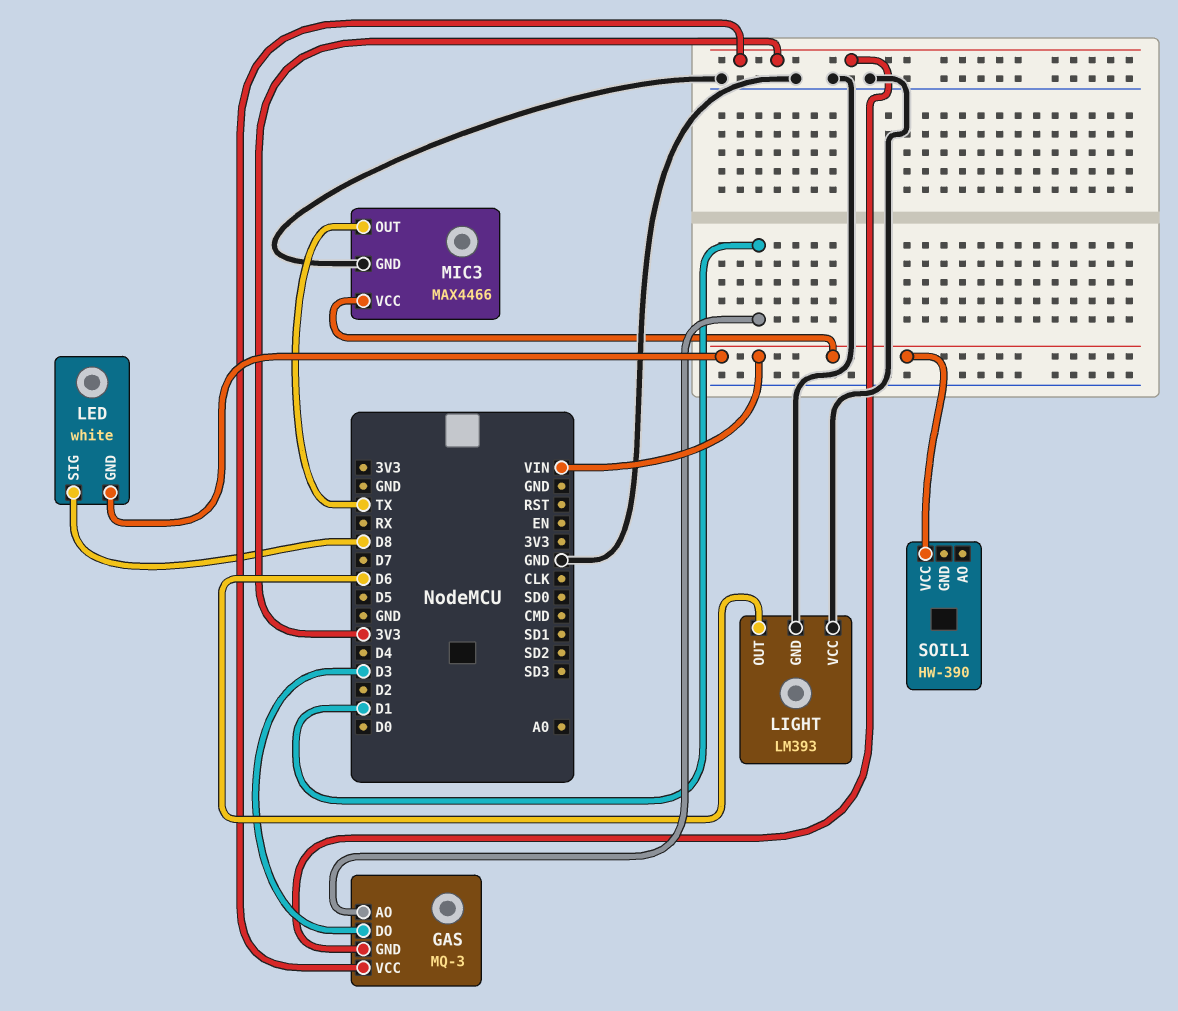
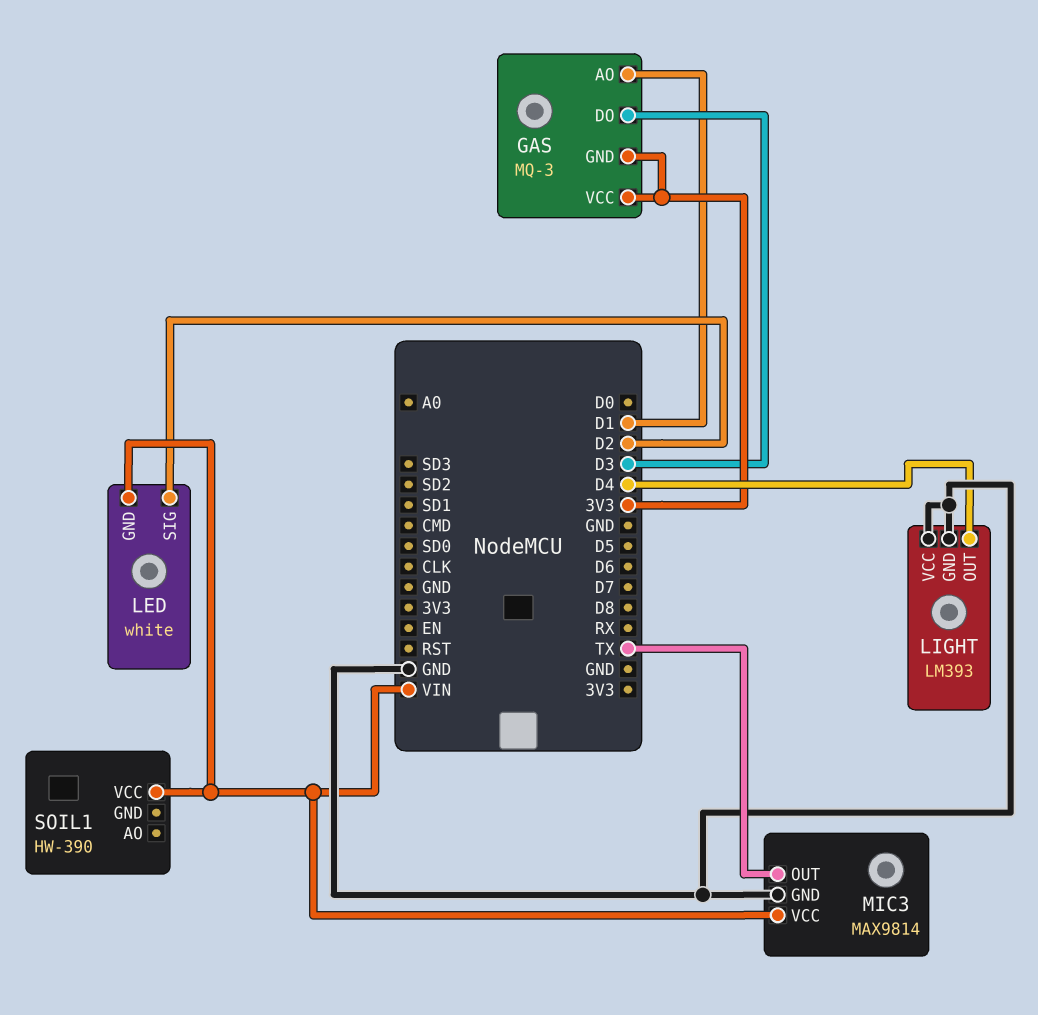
LED pin SIG: D8 -> D2
LIGHT pin OUT: D6 -> D4
MIC3: MAX4466 -> MAX9814

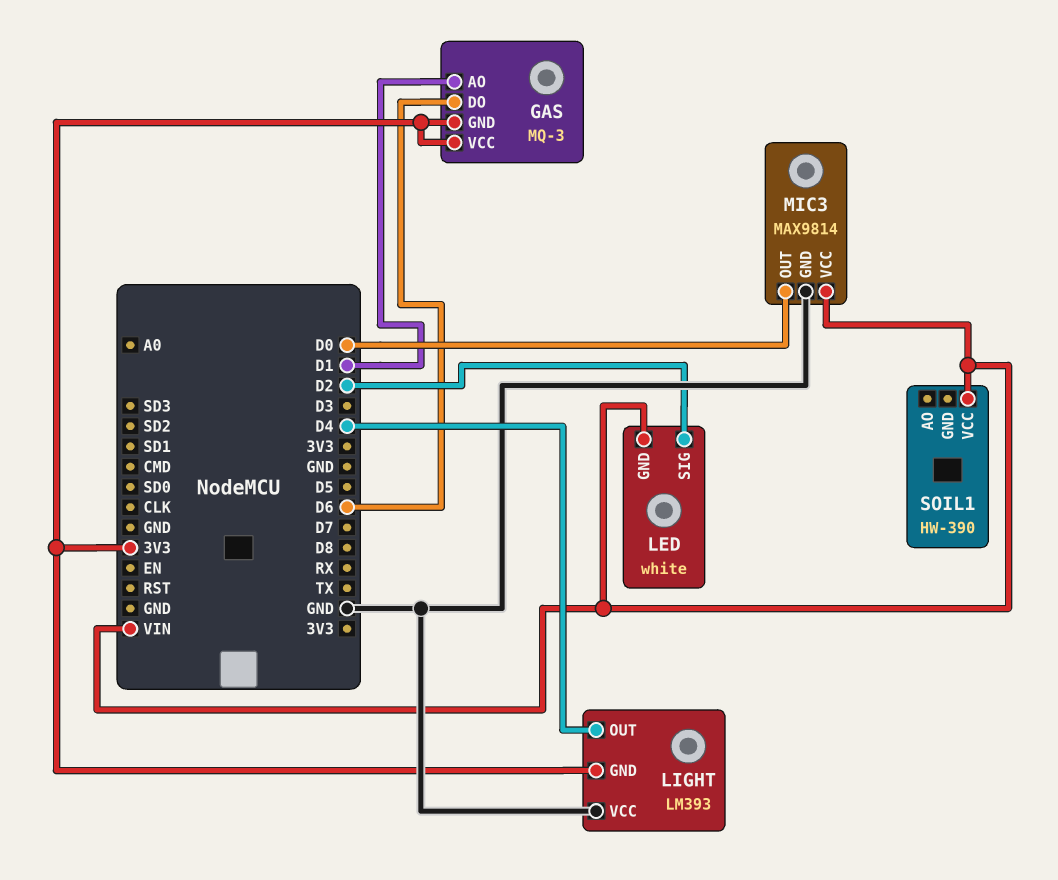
GAS pin DO: D3 -> D6
LIGHT pin GND: GND -> 3V3
MIC3 pin OUT: TX -> D0

